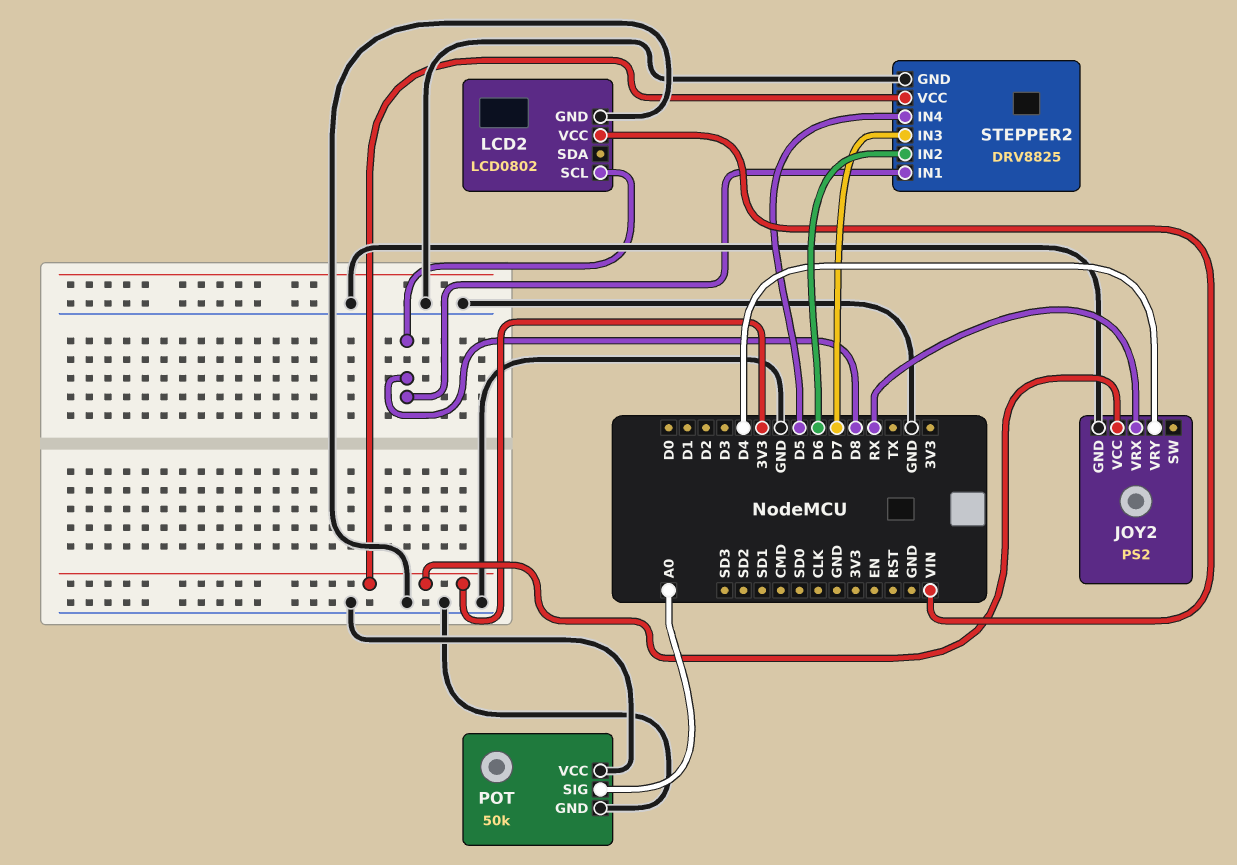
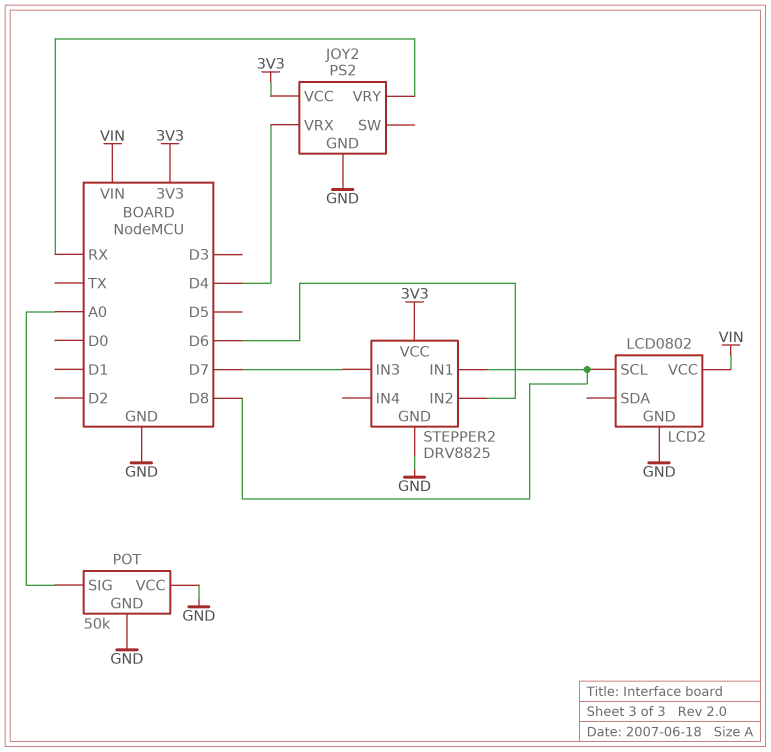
JOY2 pin VRX: RX -> D4
JOY2 pin VRY: D4 -> RX
STEPPER2 pin IN4: D5 -> none

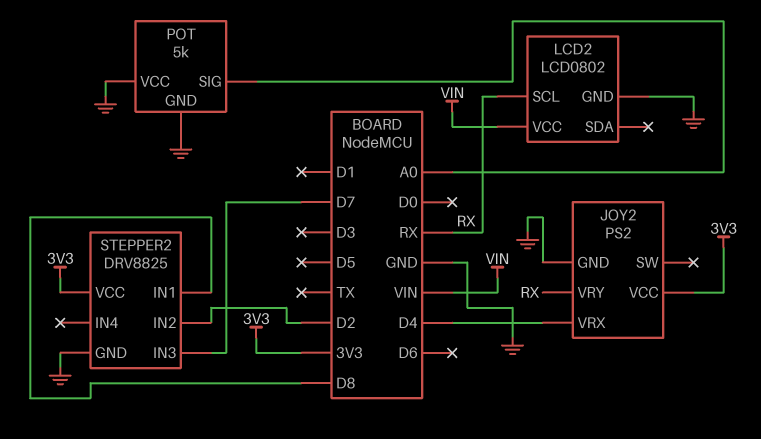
LCD2 pin SCL: D8 -> RX
POT: 50k -> 5k
STEPPER2 pin IN2: D6 -> D2

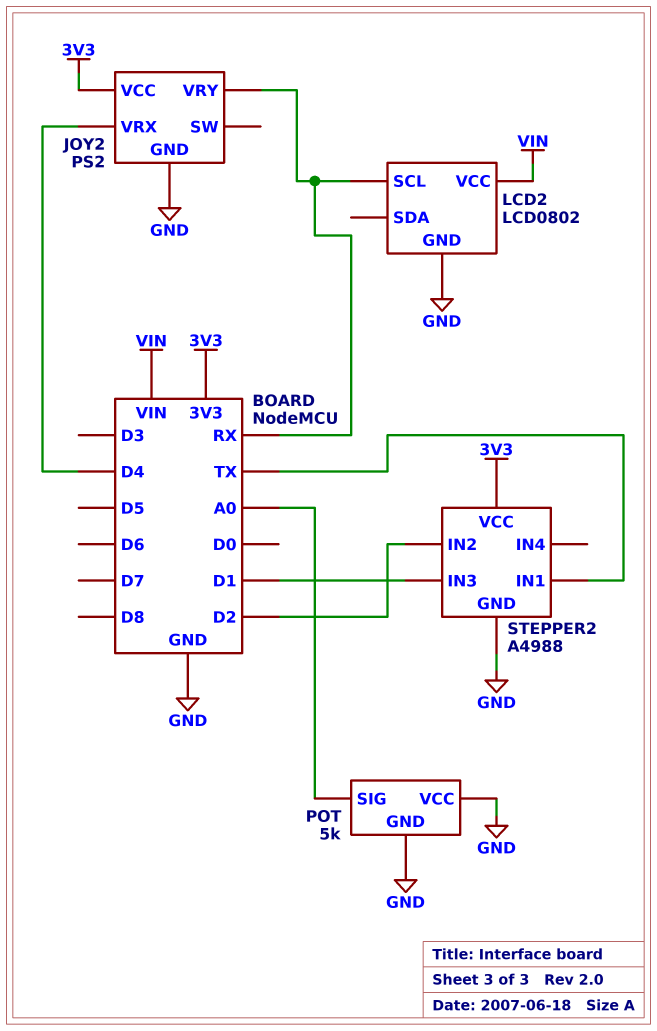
STEPPER2: DRV8825 -> A4988
STEPPER2 pin IN1: D8 -> TX
STEPPER2 pin IN3: D7 -> D1

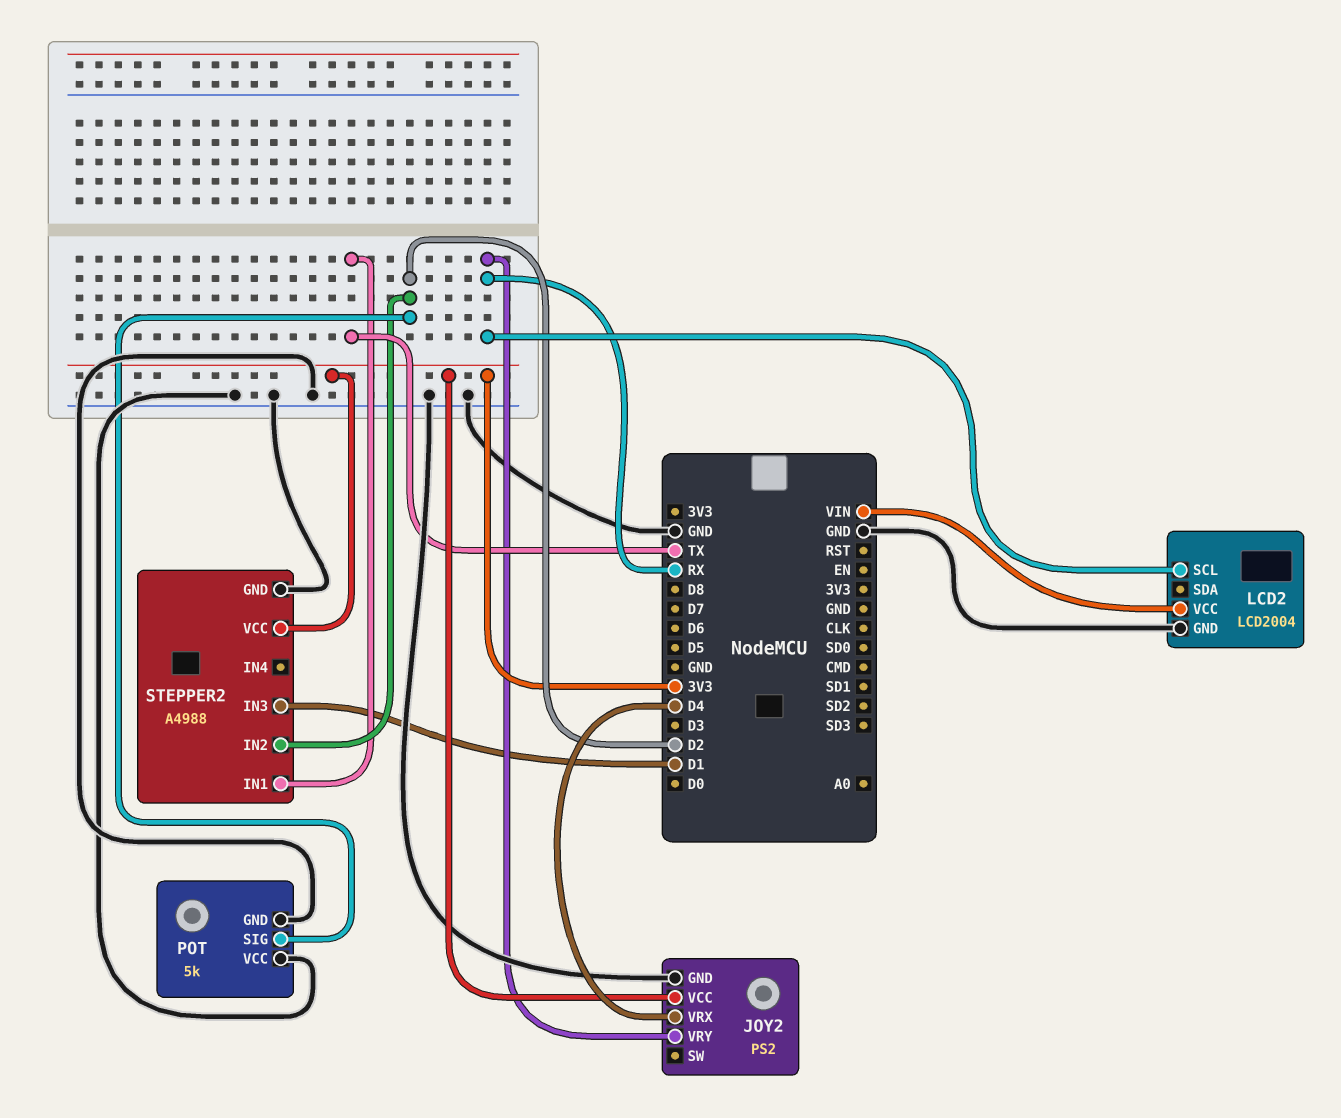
LCD2: LCD0802 -> LCD2004
POT pin SIG: A0 -> D2

